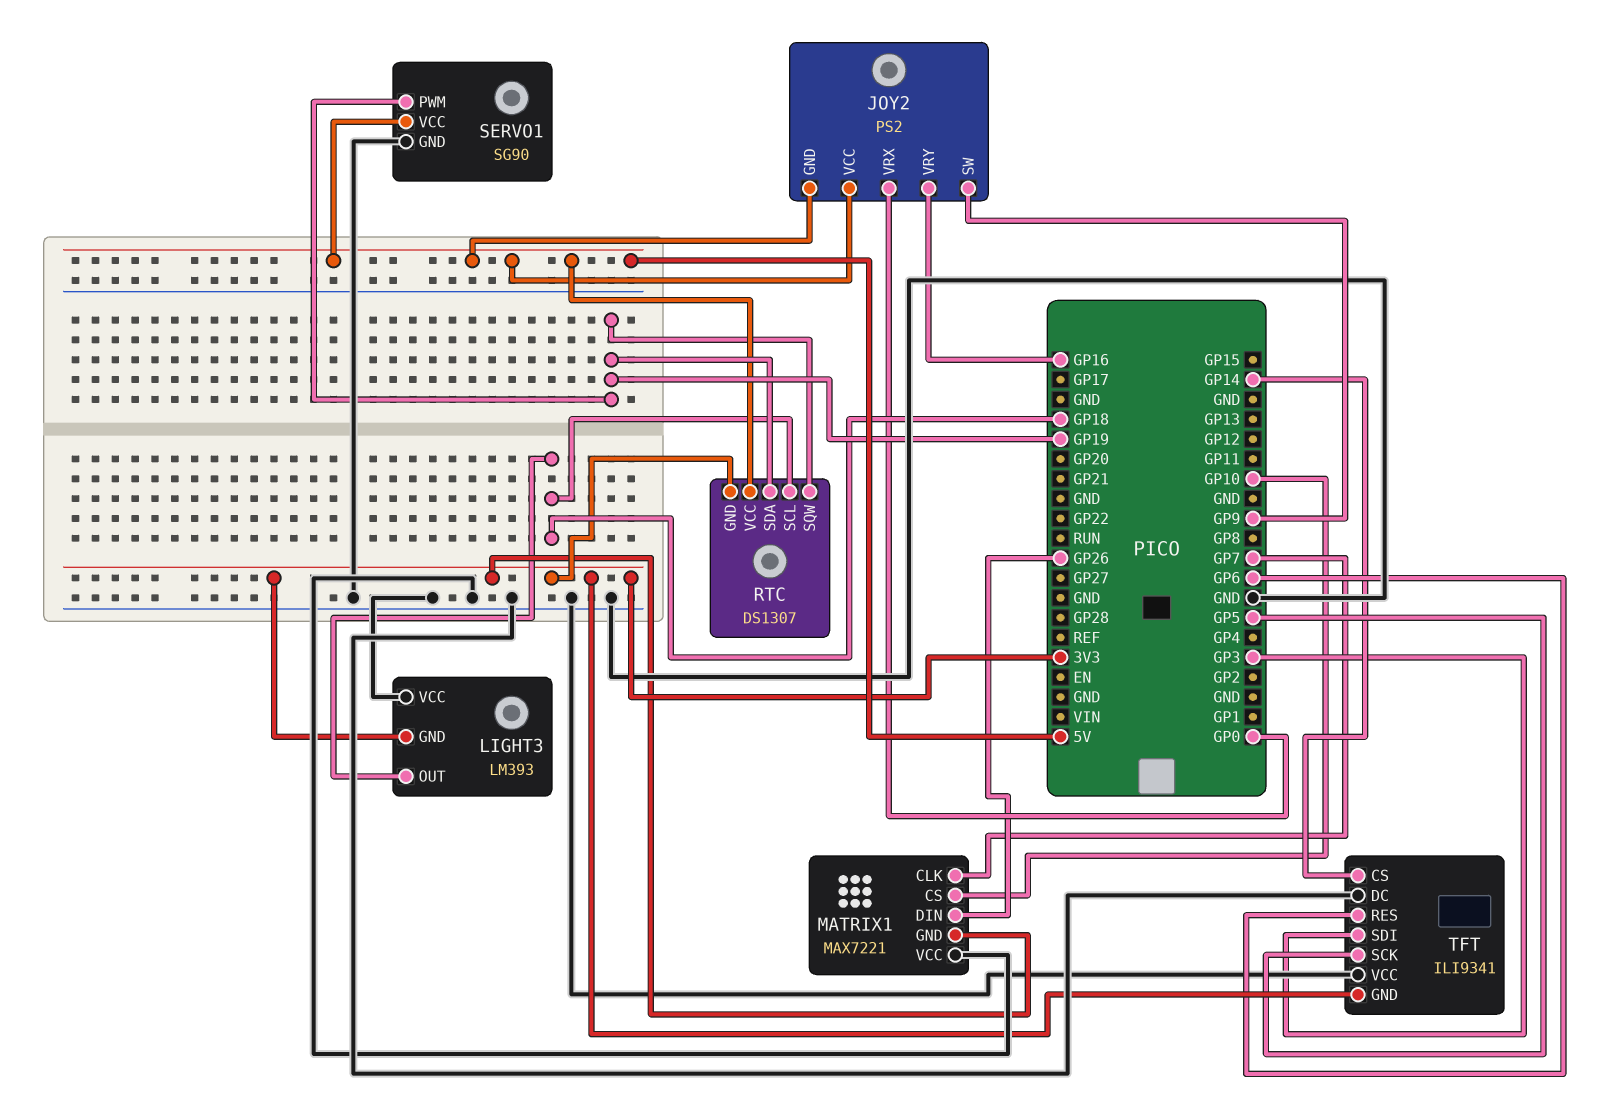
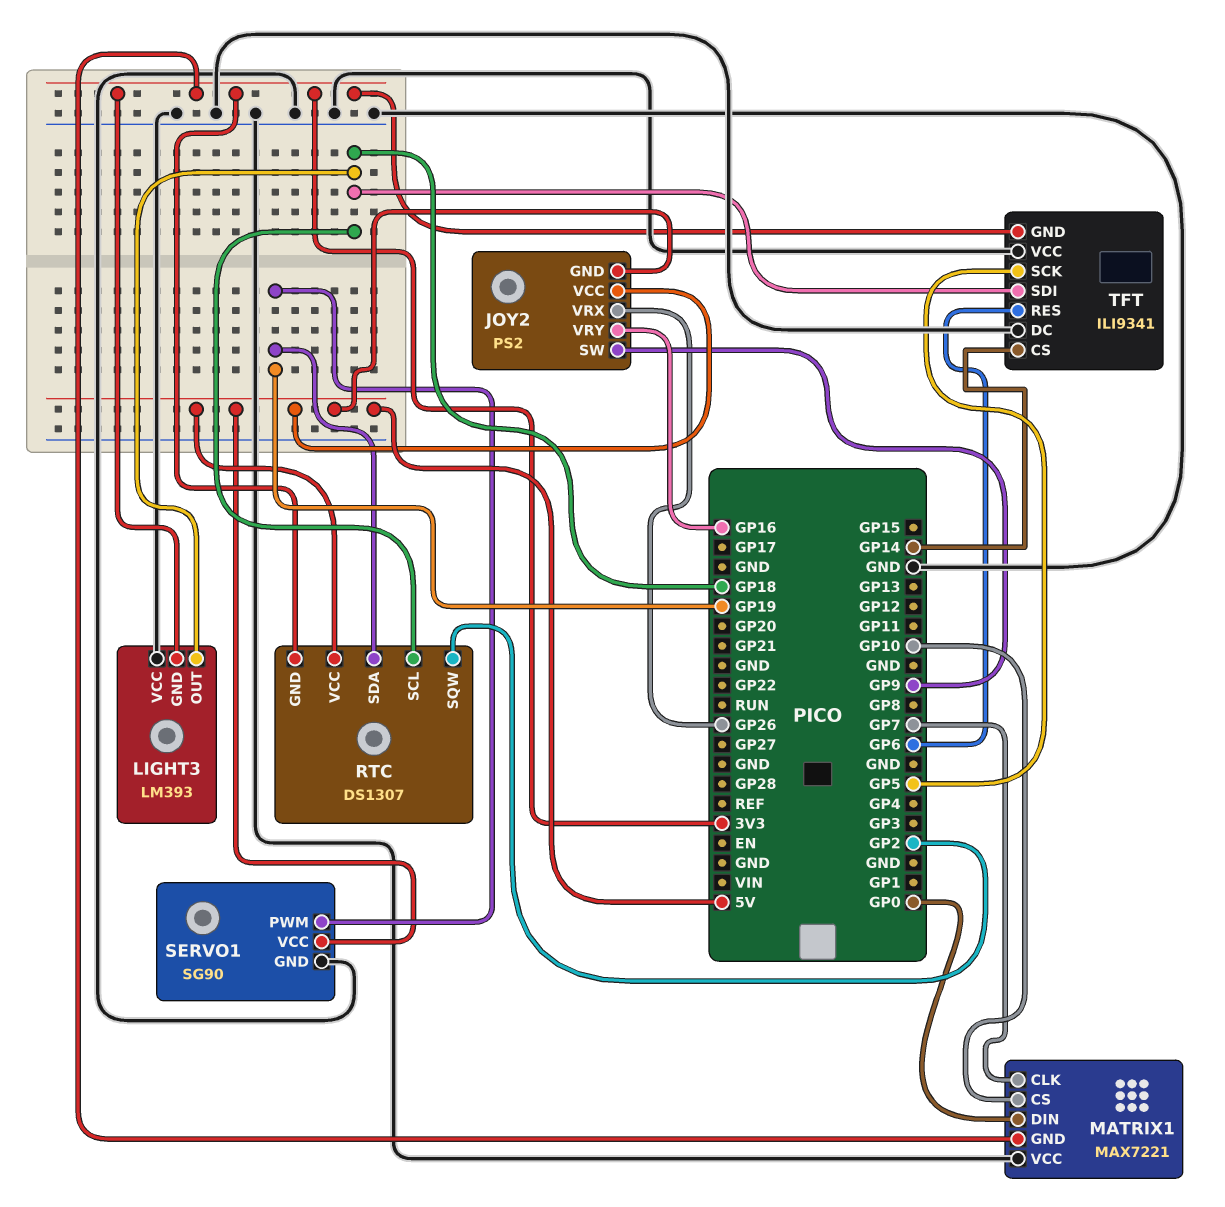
JOY2 pin VRX: GP0 -> GP26
MATRIX1 pin DIN: GP26 -> GP0
RTC pin SQW: GP19 -> GP2
TFT pin SDI: GP3 -> GP18

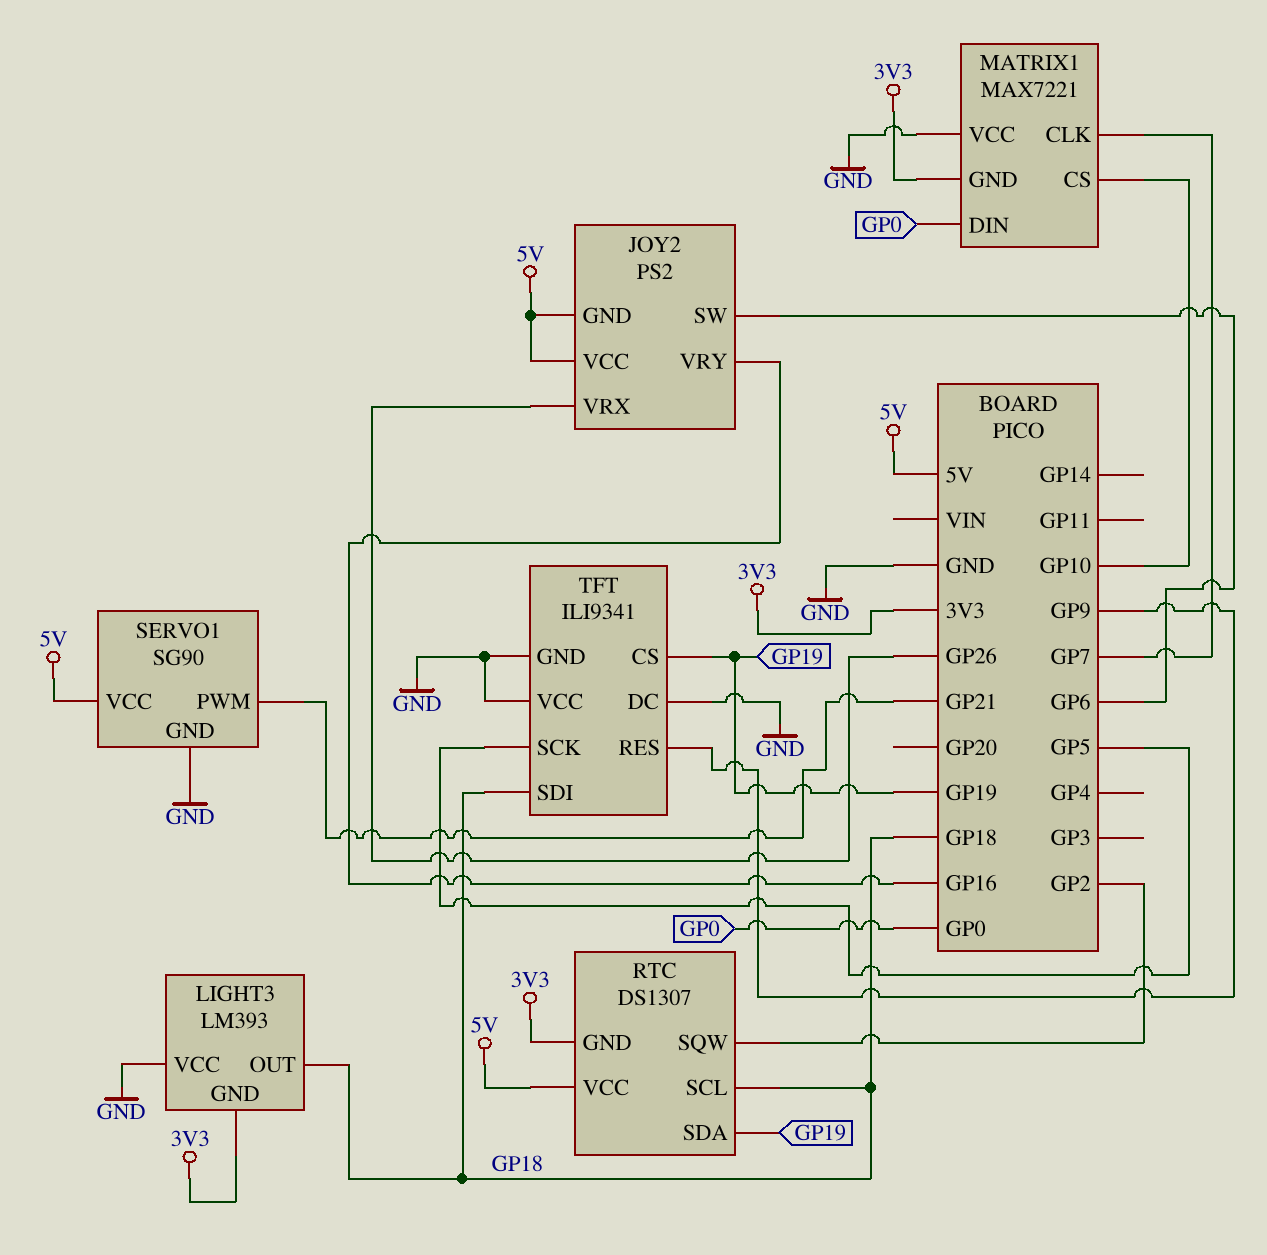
JOY2 pin SW: GP9 -> GP6
SERVO1 pin PWM: GP19 -> GP21
TFT pin CS: GP14 -> GP19
TFT pin GND: 3V3 -> GND
TFT pin RES: GP6 -> GP9

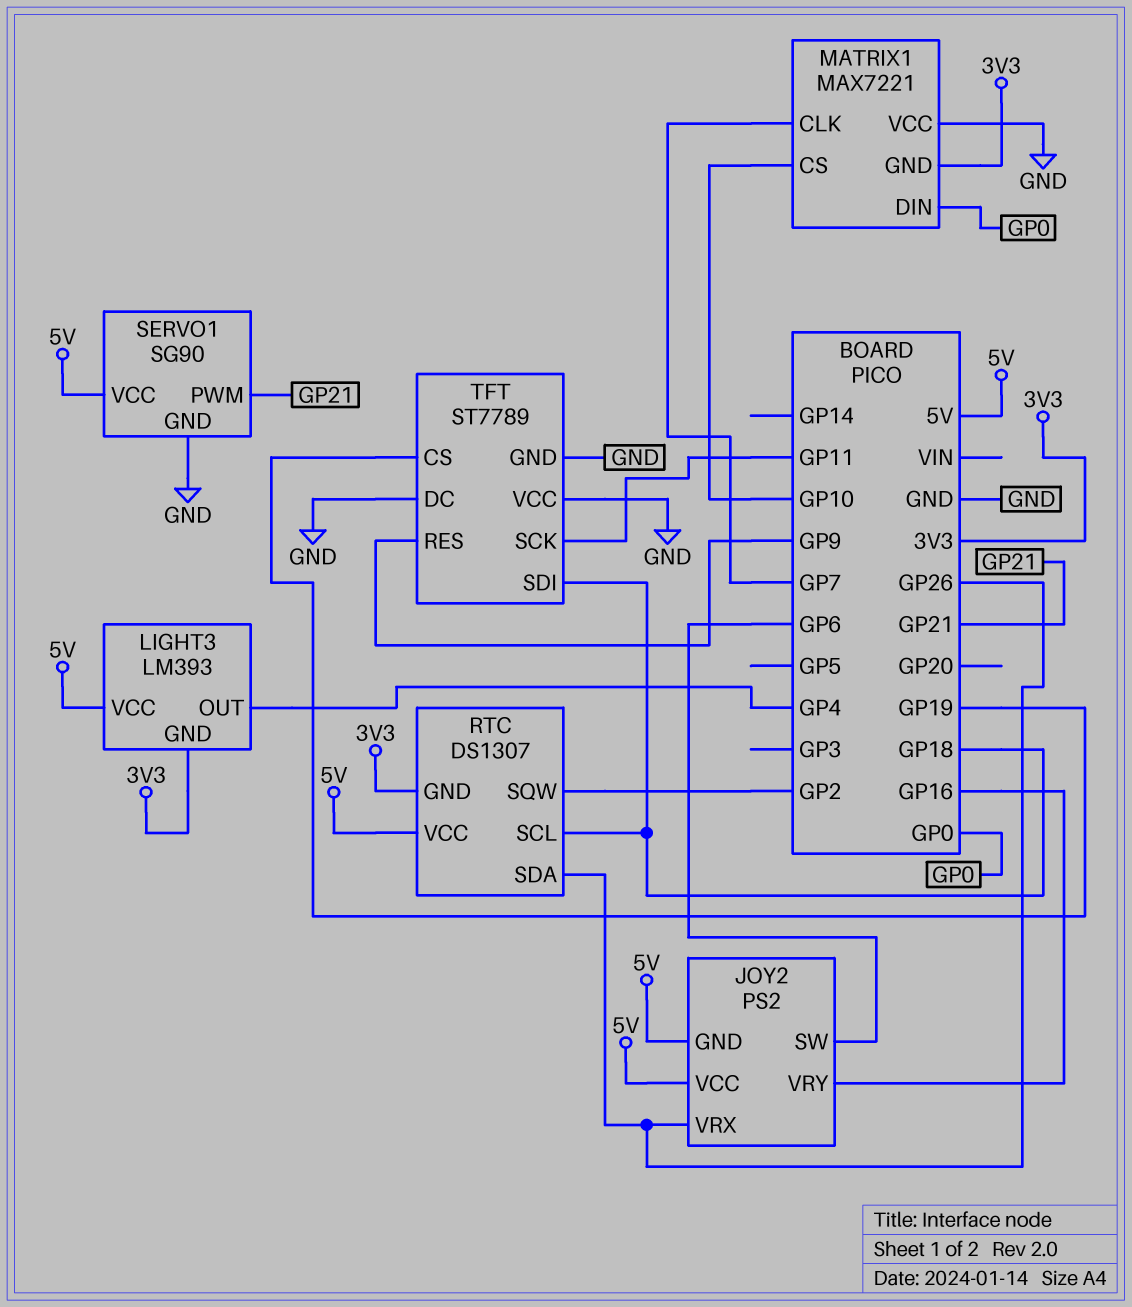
LIGHT3 pin OUT: GP18 -> GP4
LIGHT3 pin VCC: GND -> 5V
RTC pin SDA: GP19 -> GP26
TFT: ILI9341 -> ST7789
TFT pin SCK: GP5 -> GP11

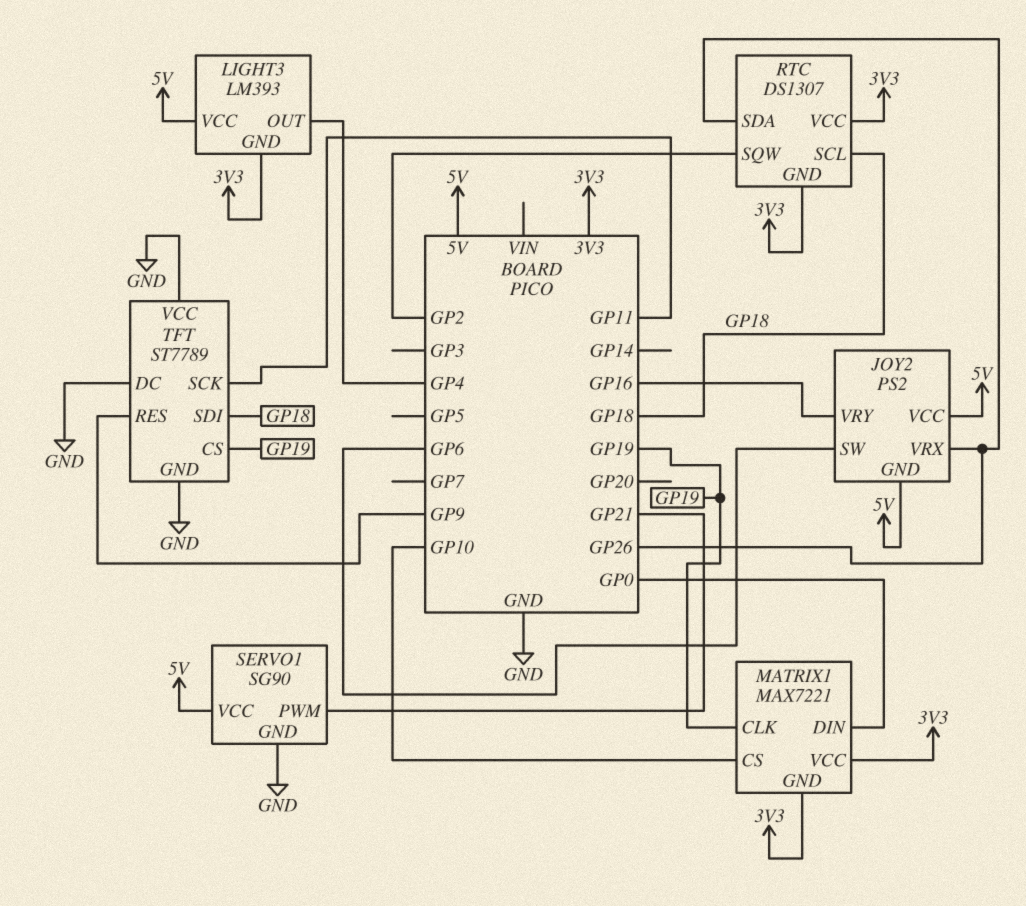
MATRIX1 pin CLK: GP7 -> GP19
MATRIX1 pin VCC: GND -> 3V3
RTC pin VCC: 5V -> 3V3

